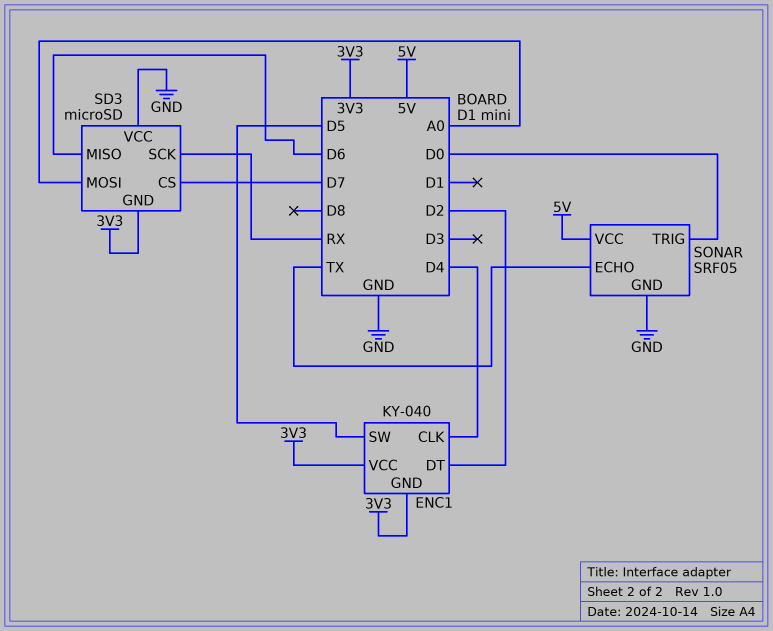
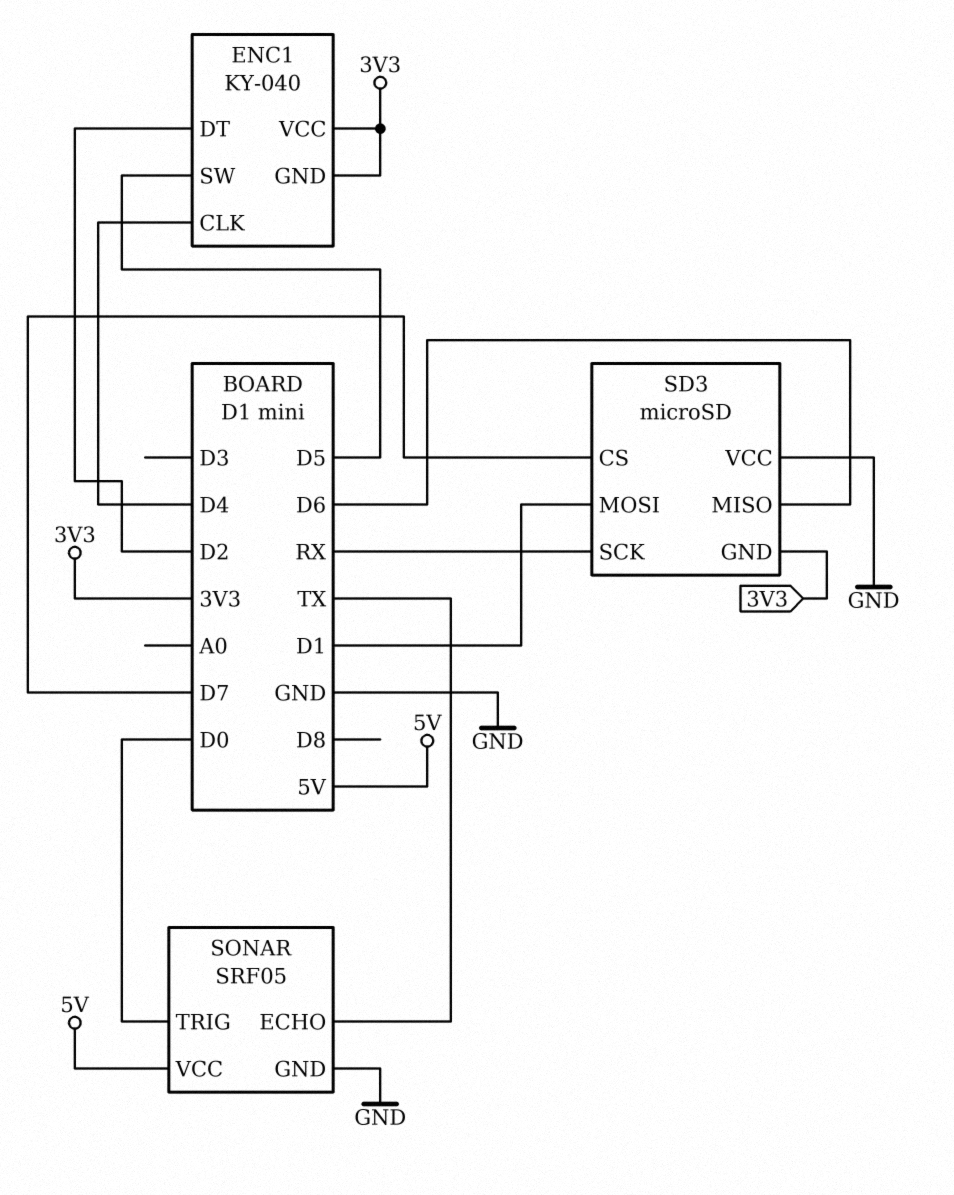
SD3 pin MOSI: A0 -> D1

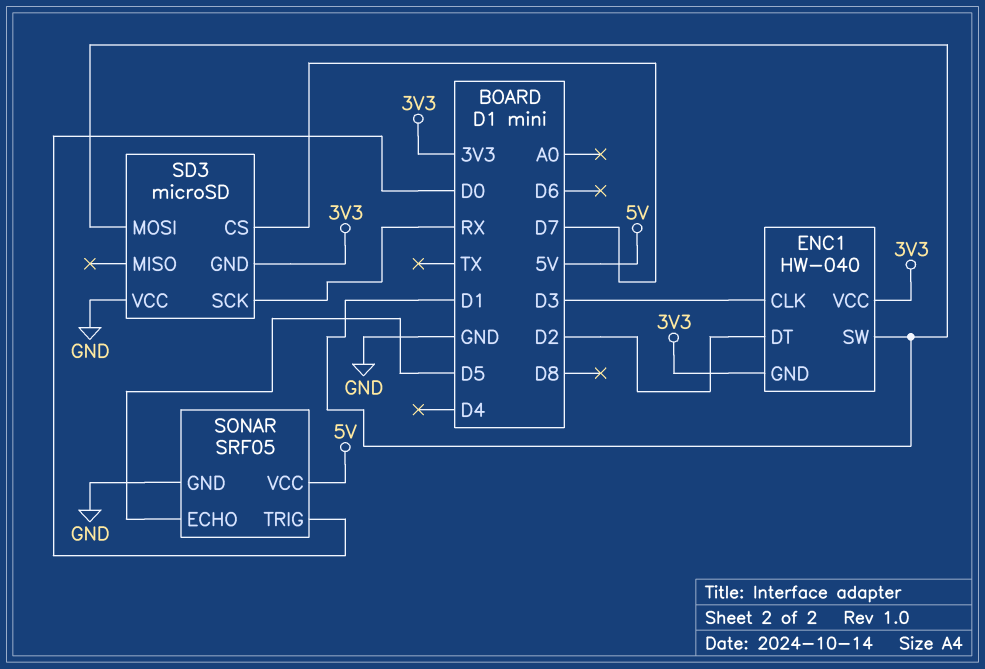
ENC1: KY-040 -> HW-040
ENC1 pin CLK: D4 -> D3
ENC1 pin SW: D5 -> D1
SD3 pin MISO: D6 -> none
SONAR pin ECHO: TX -> D5

